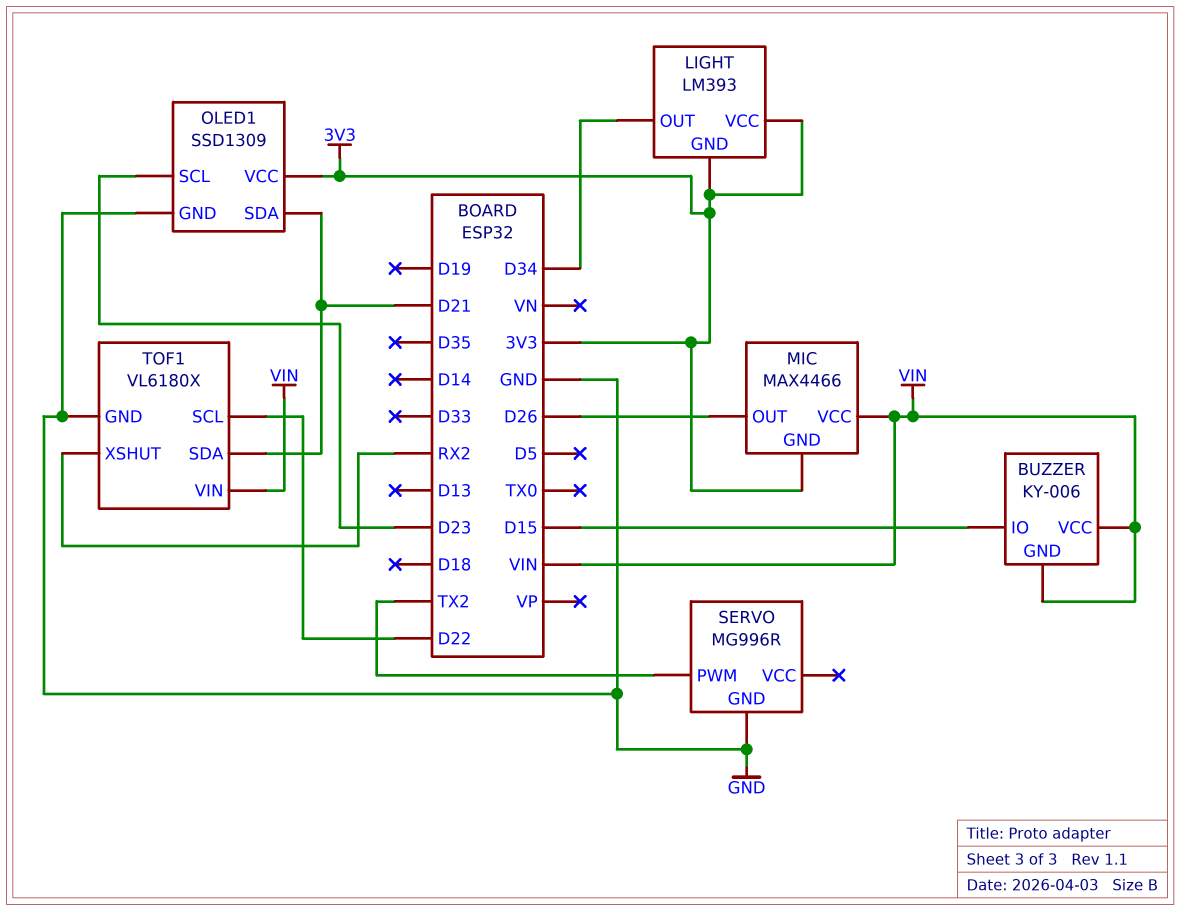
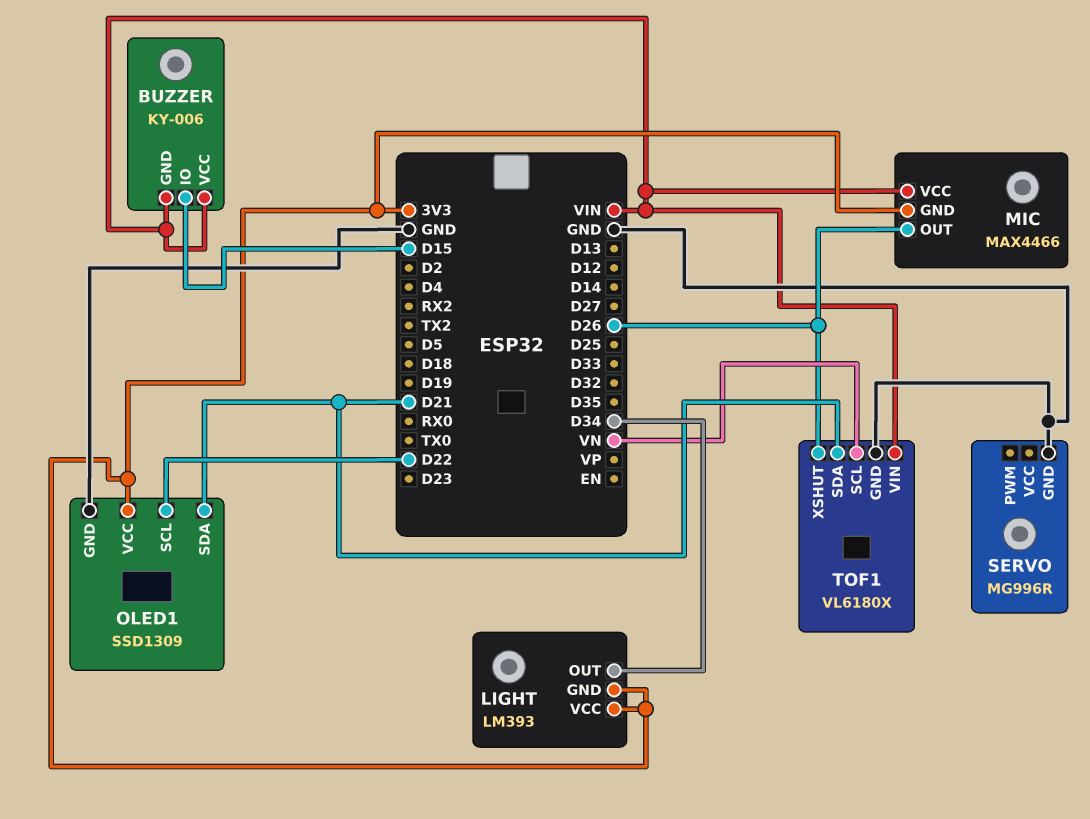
OLED1 pin SCL: D23 -> D22
SERVO pin PWM: TX2 -> none
TOF1 pin SCL: D22 -> VN
TOF1 pin XSHUT: RX2 -> D26

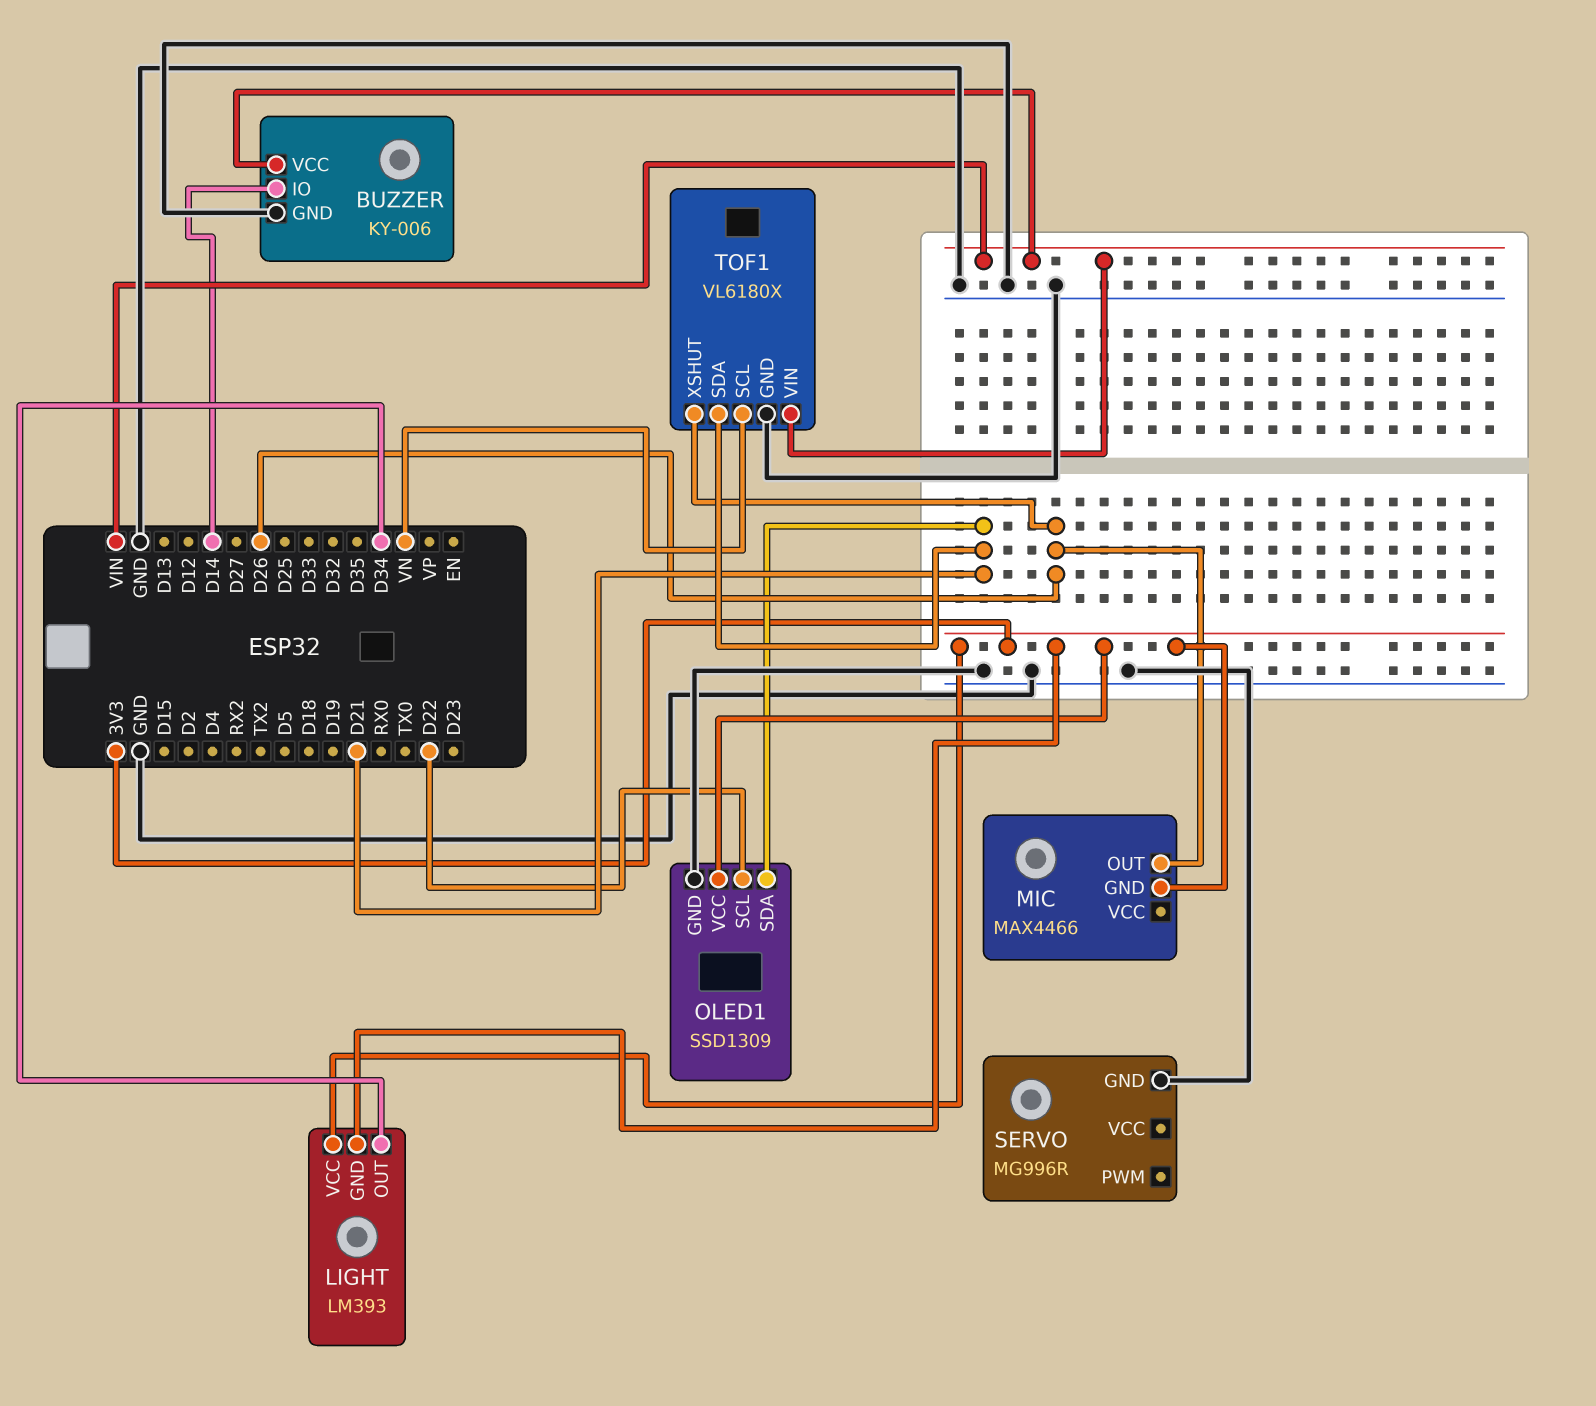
BUZZER pin GND: VIN -> GND
BUZZER pin IO: D15 -> D14
MIC pin VCC: VIN -> none

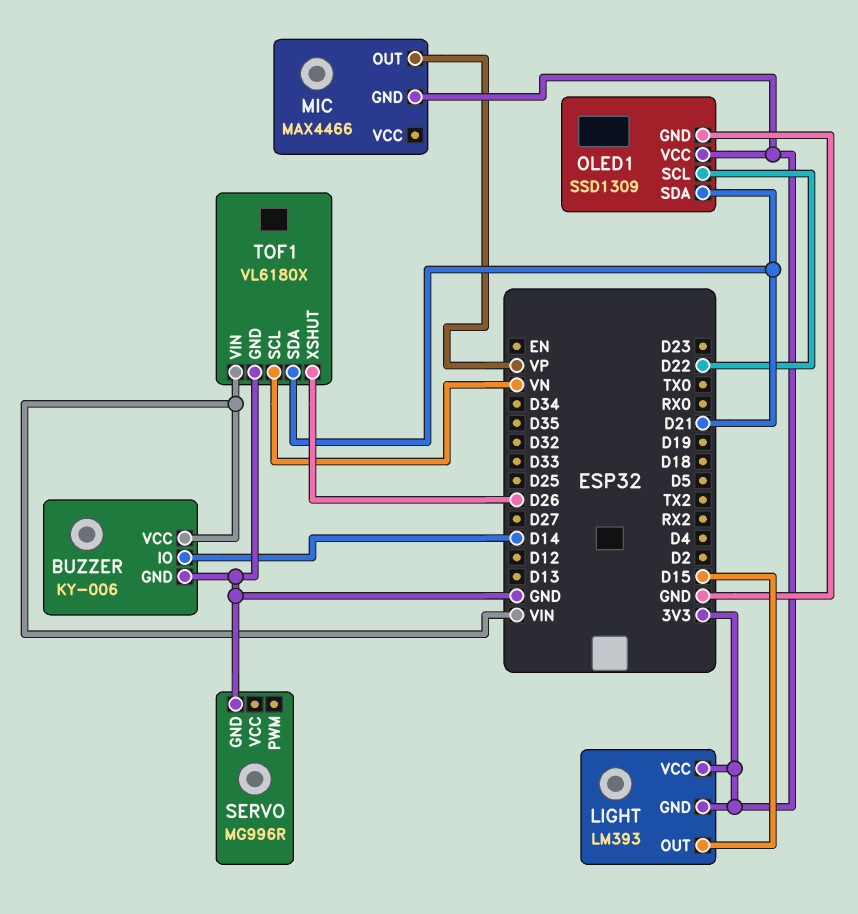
LIGHT pin OUT: D34 -> D15
MIC pin OUT: D26 -> VP

